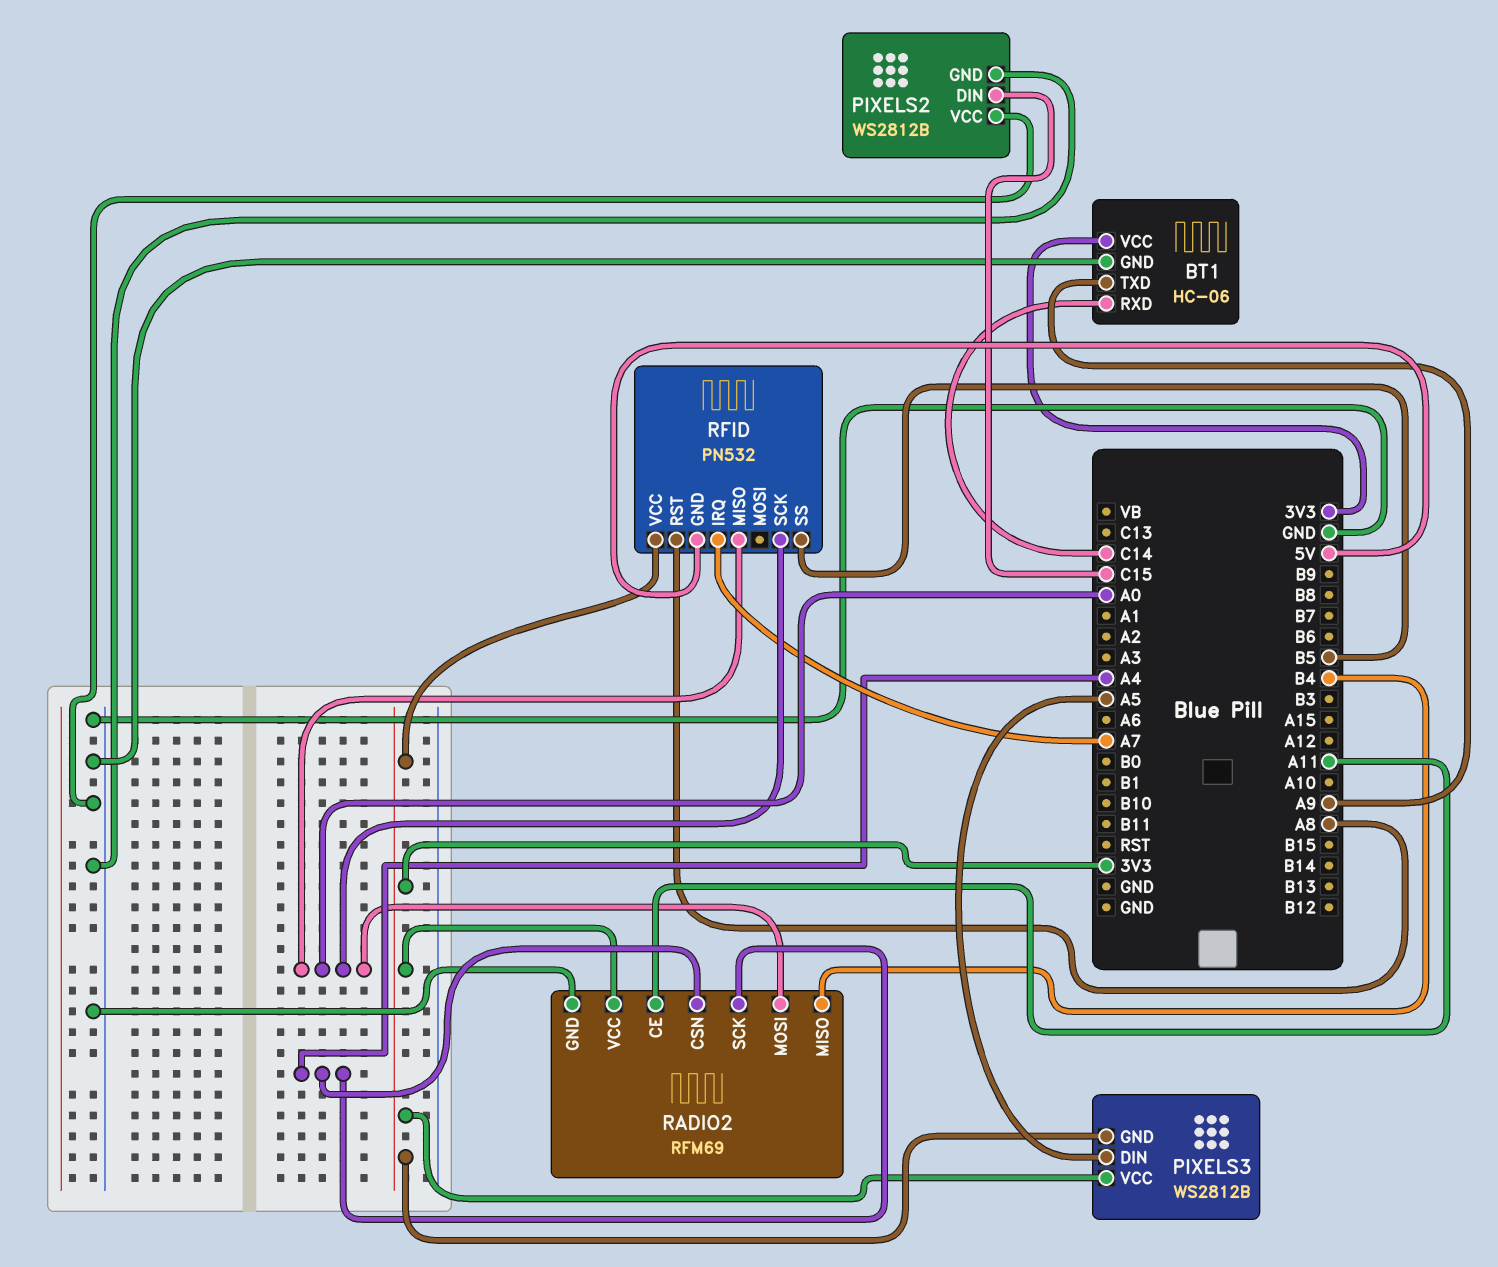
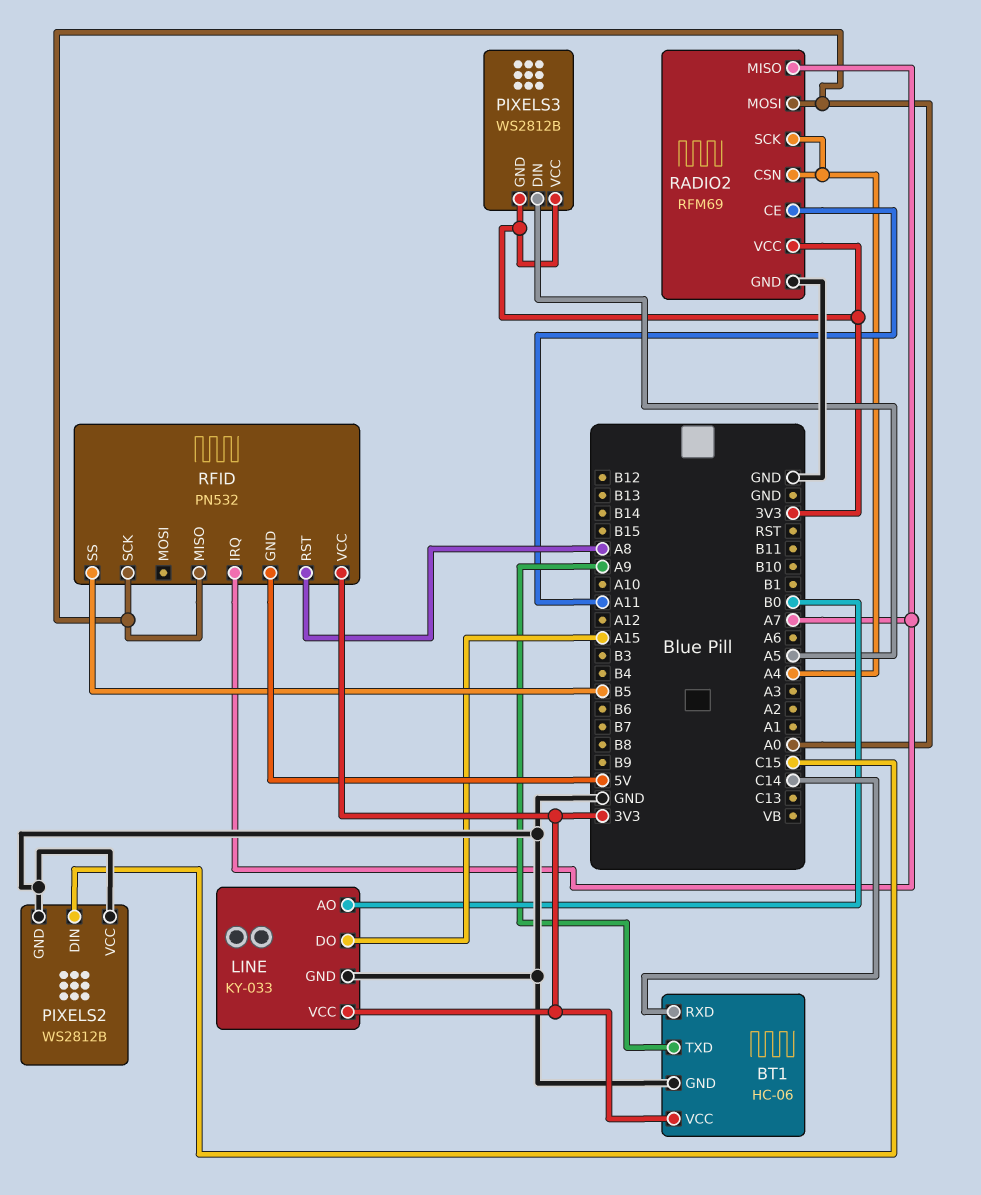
LINE: none -> KY-033
LINE pin AO: none -> B0
LINE pin DO: none -> A15
LINE pin GND: none -> GND
LINE pin VCC: none -> 3V3
RADIO2 pin MISO: B4 -> A7

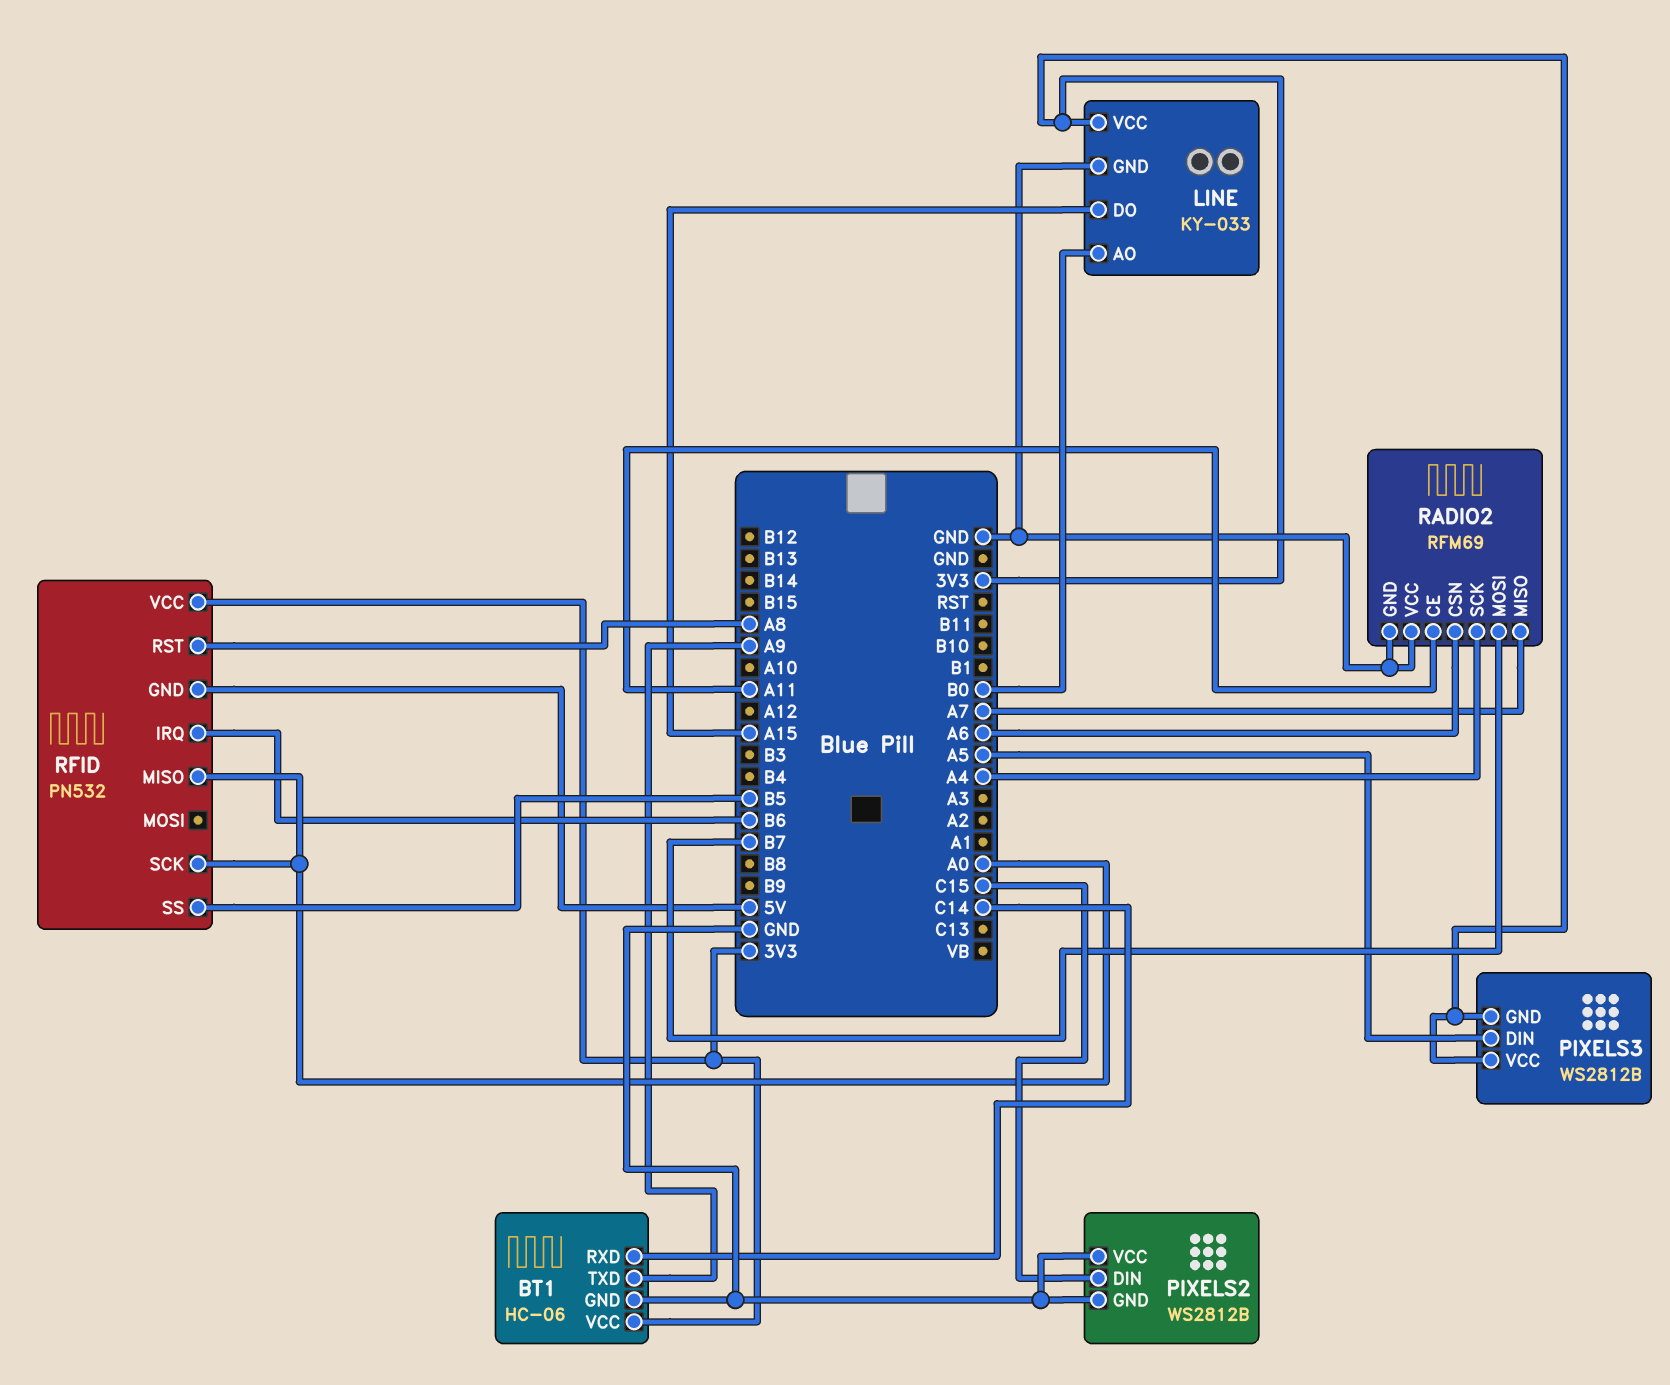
RADIO2 pin CSN: A4 -> A6
RADIO2 pin MOSI: A0 -> B7
RADIO2 pin VCC: 3V3 -> GND
RFID pin IRQ: A7 -> B6

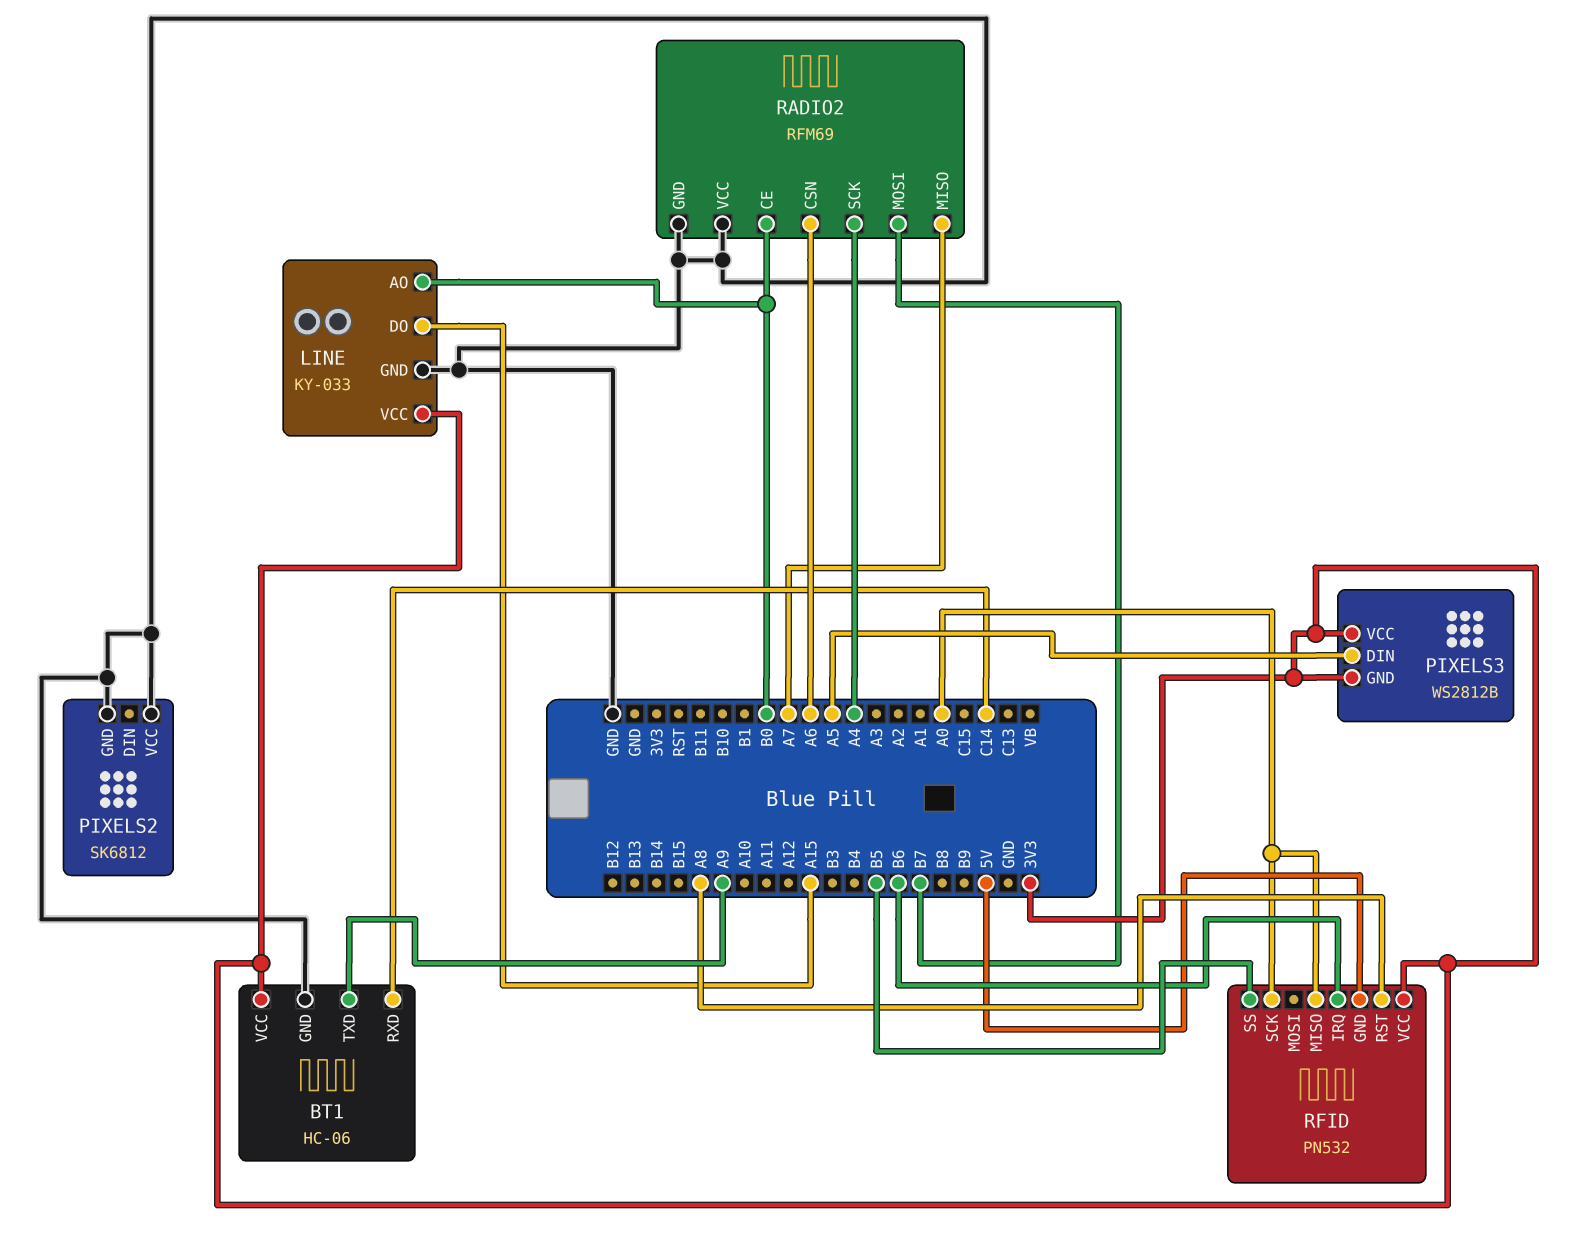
PIXELS2: WS2812B -> SK6812
PIXELS2 pin DIN: C15 -> none
RADIO2 pin CE: A11 -> B0

